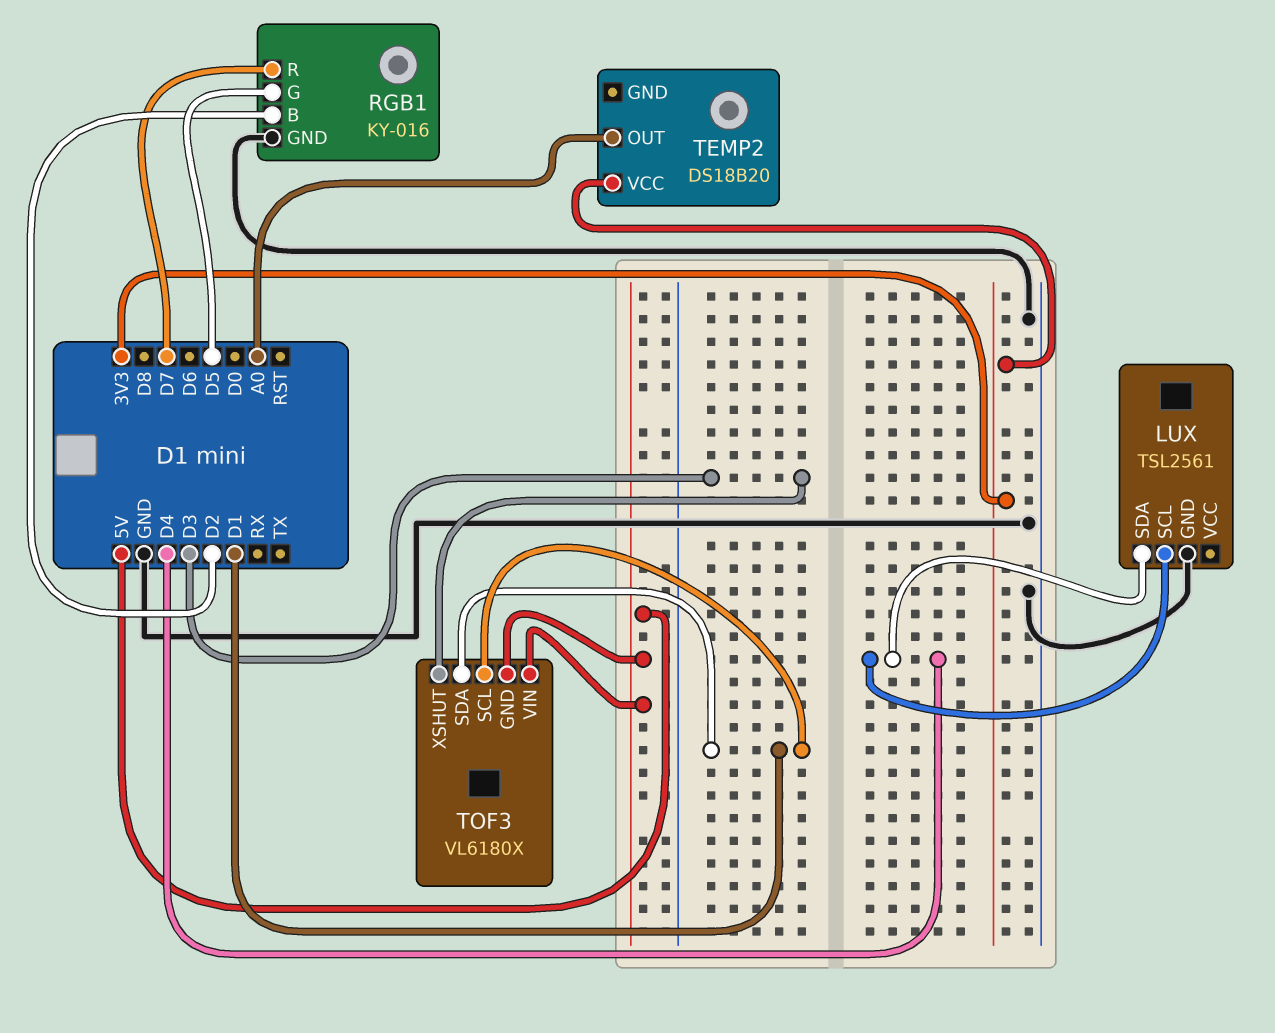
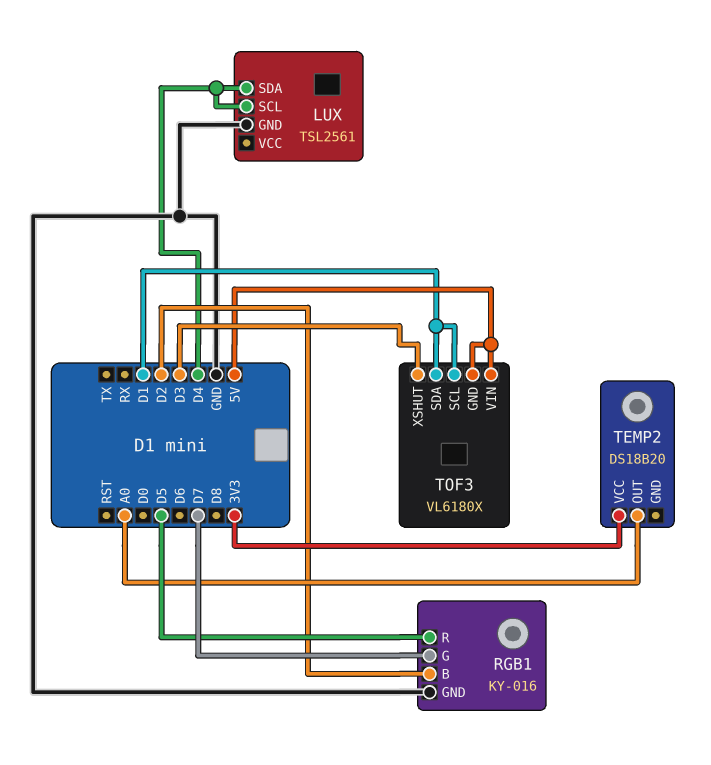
RGB1 pin G: D5 -> D7
RGB1 pin R: D7 -> D5

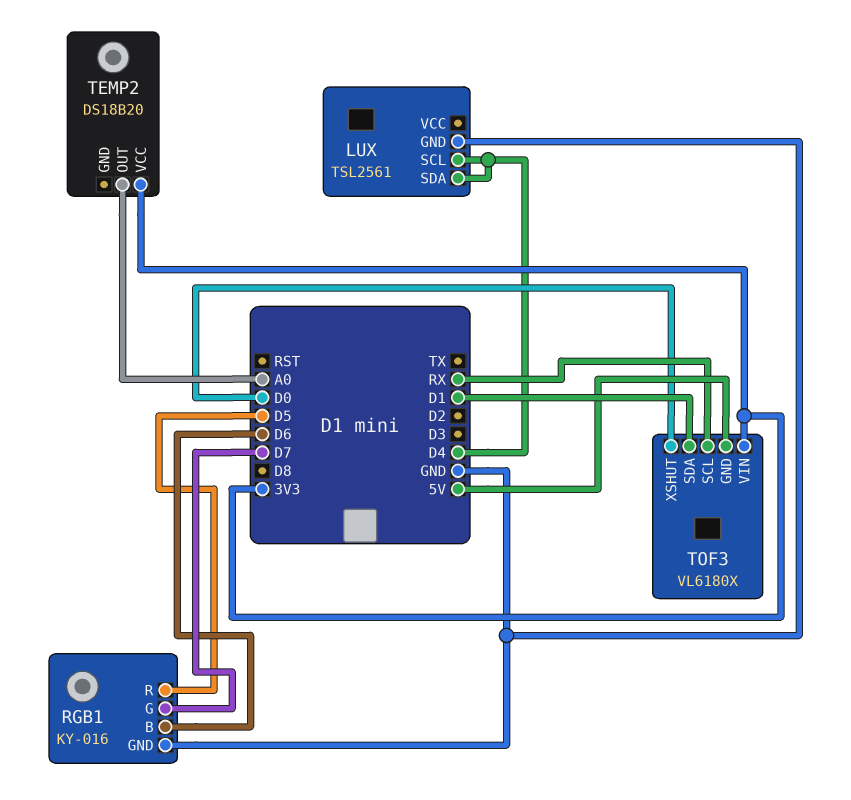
RGB1 pin B: D2 -> D6
TOF3 pin SCL: D1 -> RX
TOF3 pin VIN: 5V -> 3V3
TOF3 pin XSHUT: D3 -> D0

